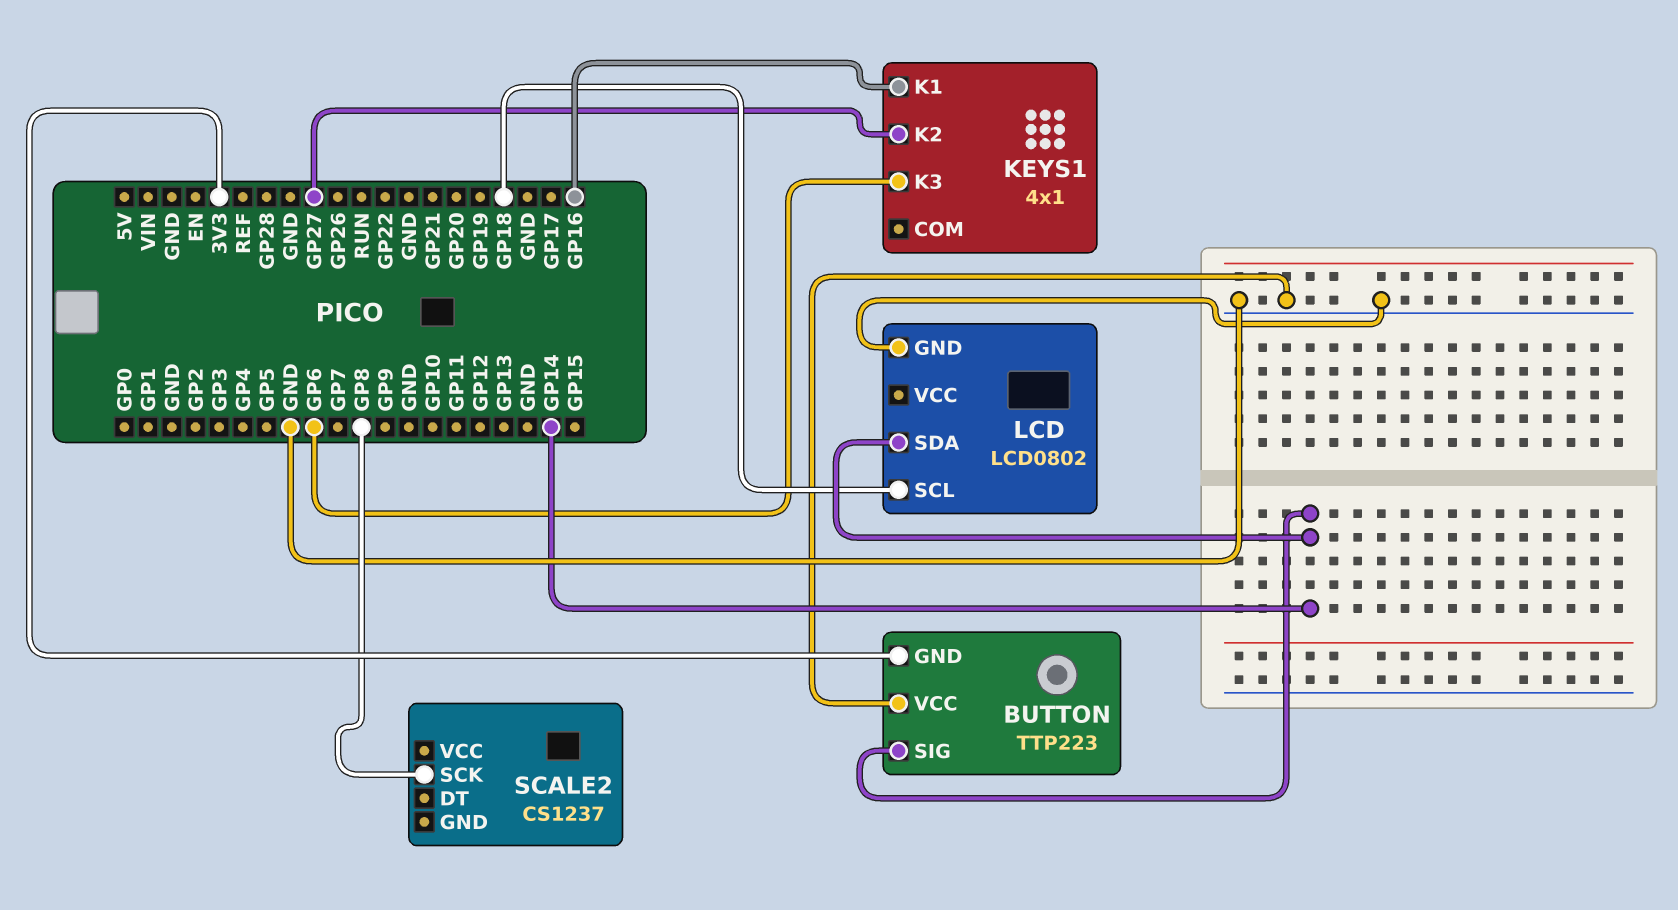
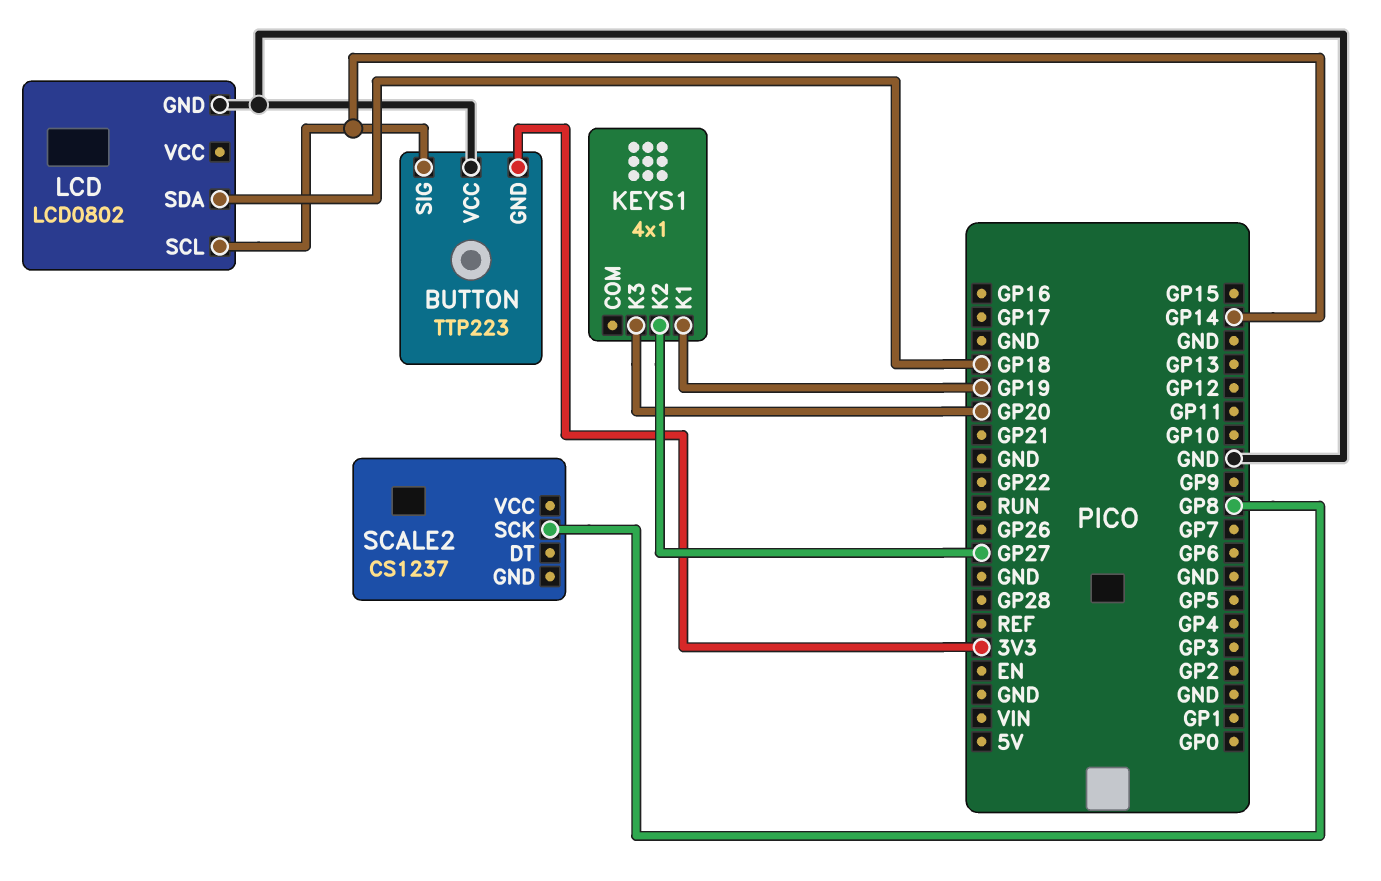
KEYS1 pin K1: GP16 -> GP19
KEYS1 pin K3: GP6 -> GP20
LCD pin SCL: GP18 -> GP14
LCD pin SDA: GP14 -> GP18

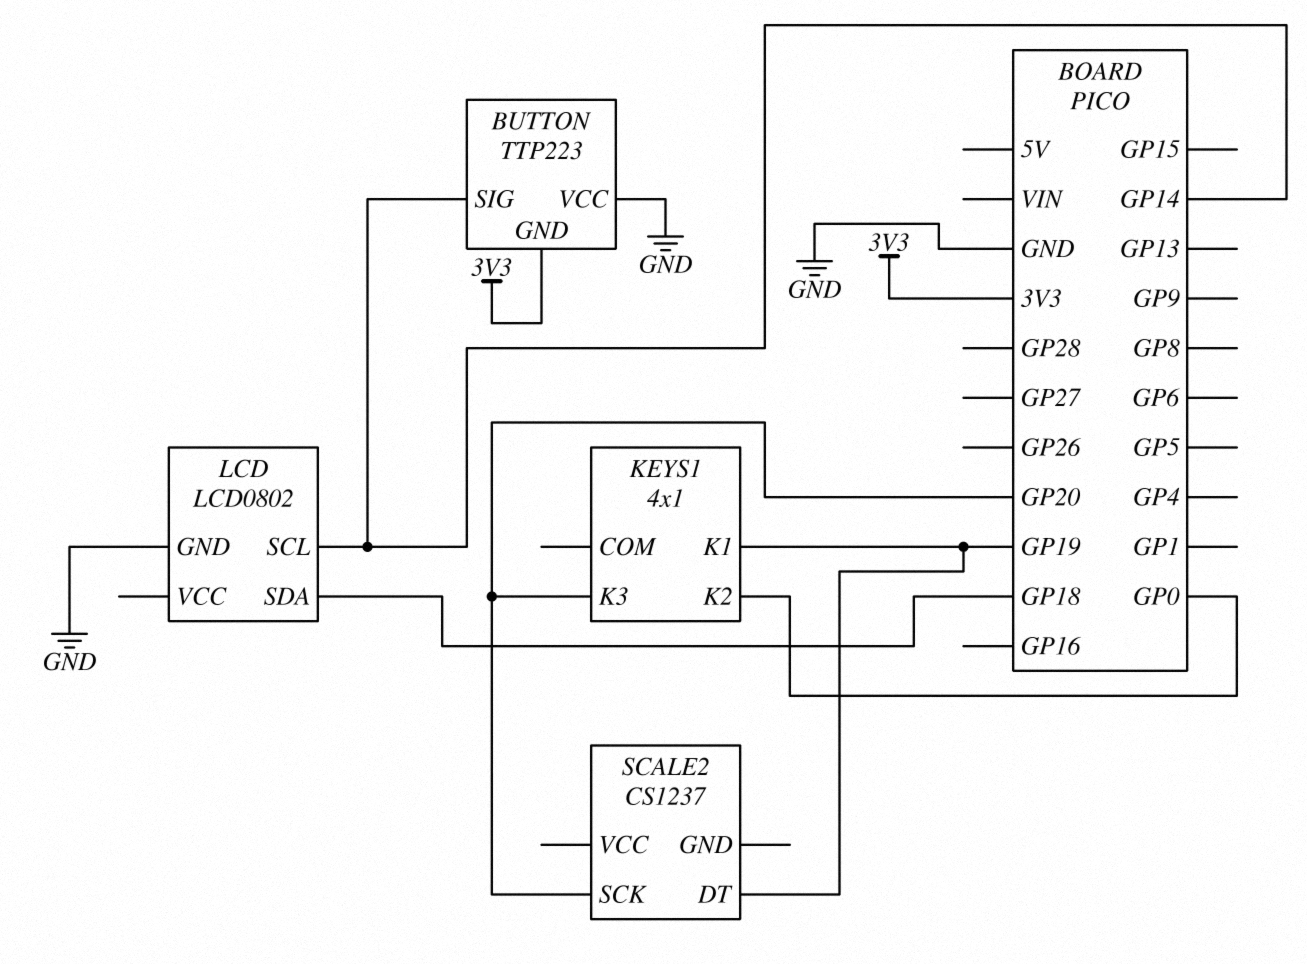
KEYS1 pin K2: GP27 -> GP0
SCALE2 pin DT: none -> GP19
SCALE2 pin SCK: GP8 -> GP20

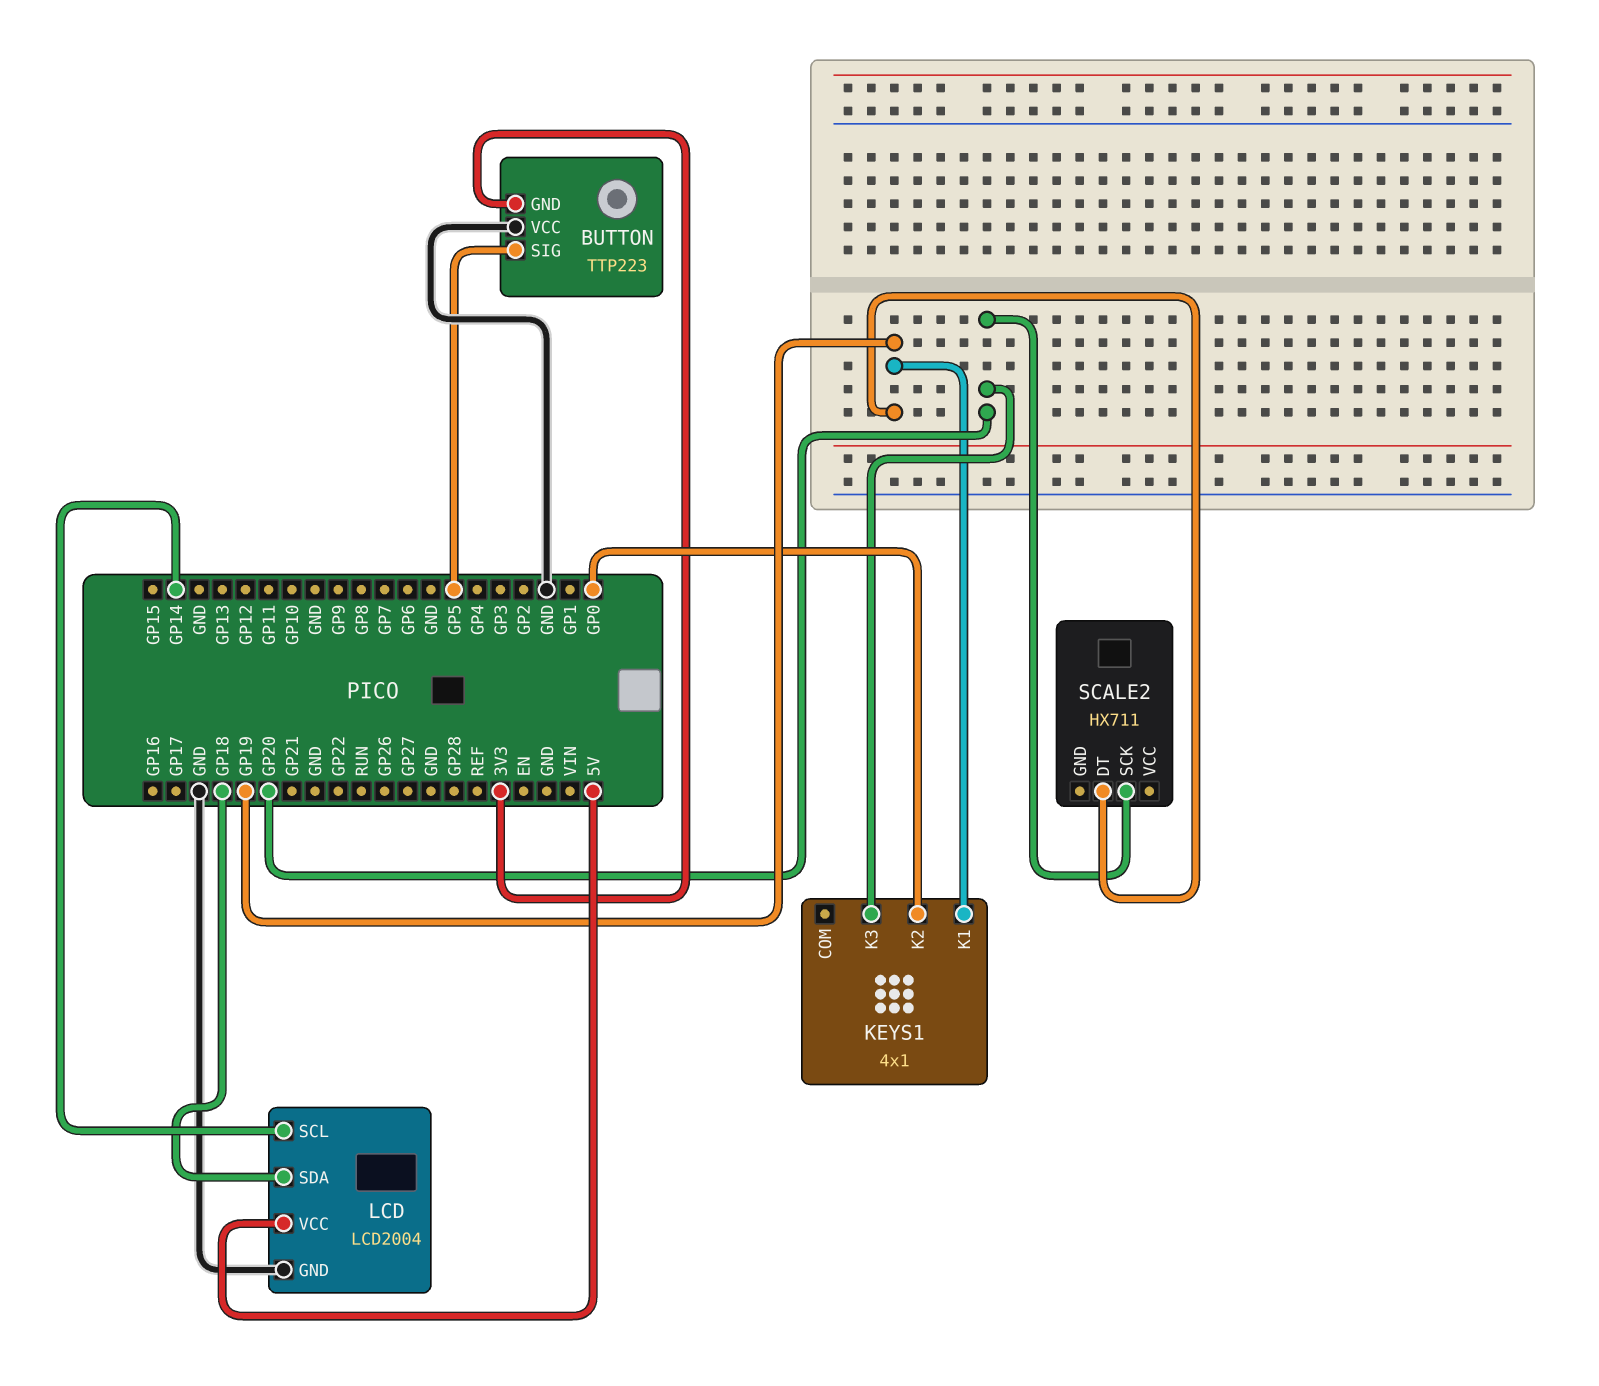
BUTTON pin SIG: GP14 -> GP5
LCD: LCD0802 -> LCD2004
LCD pin VCC: none -> 5V
SCALE2: CS1237 -> HX711

